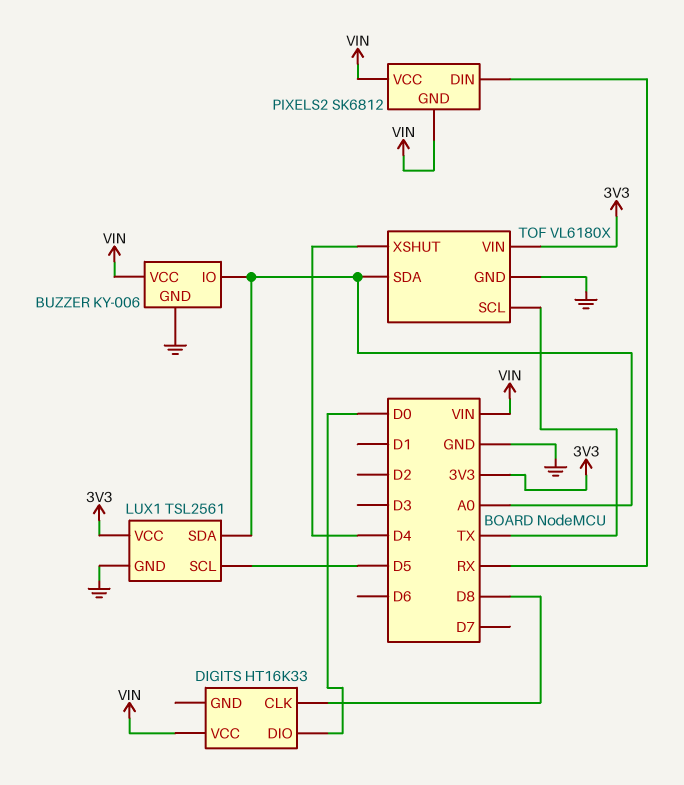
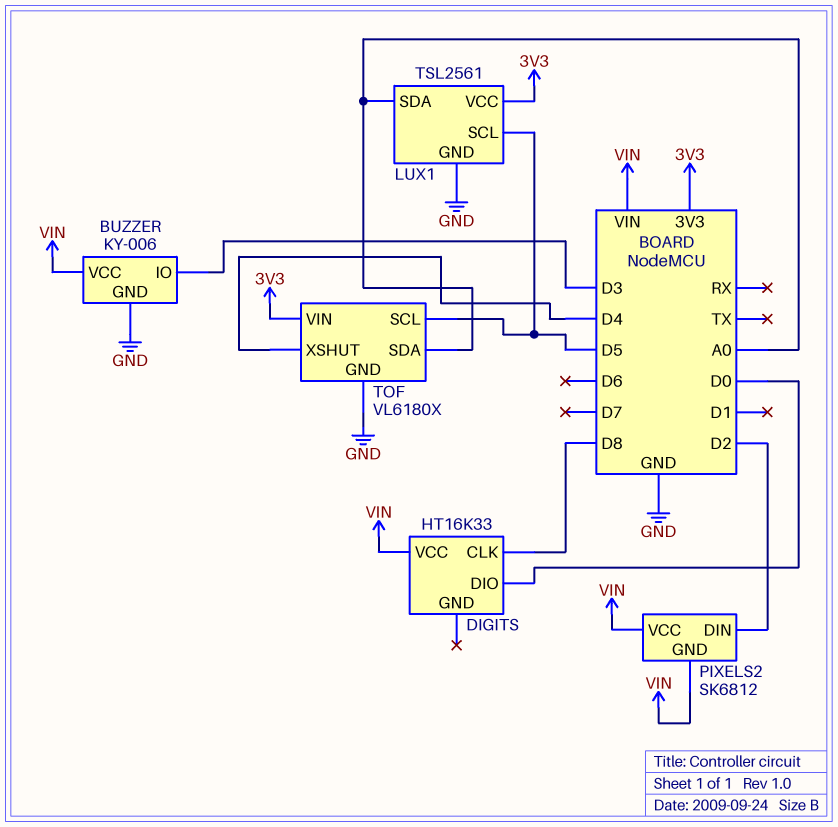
BUZZER pin IO: A0 -> D3
PIXELS2 pin DIN: RX -> D2
TOF pin SCL: TX -> D5

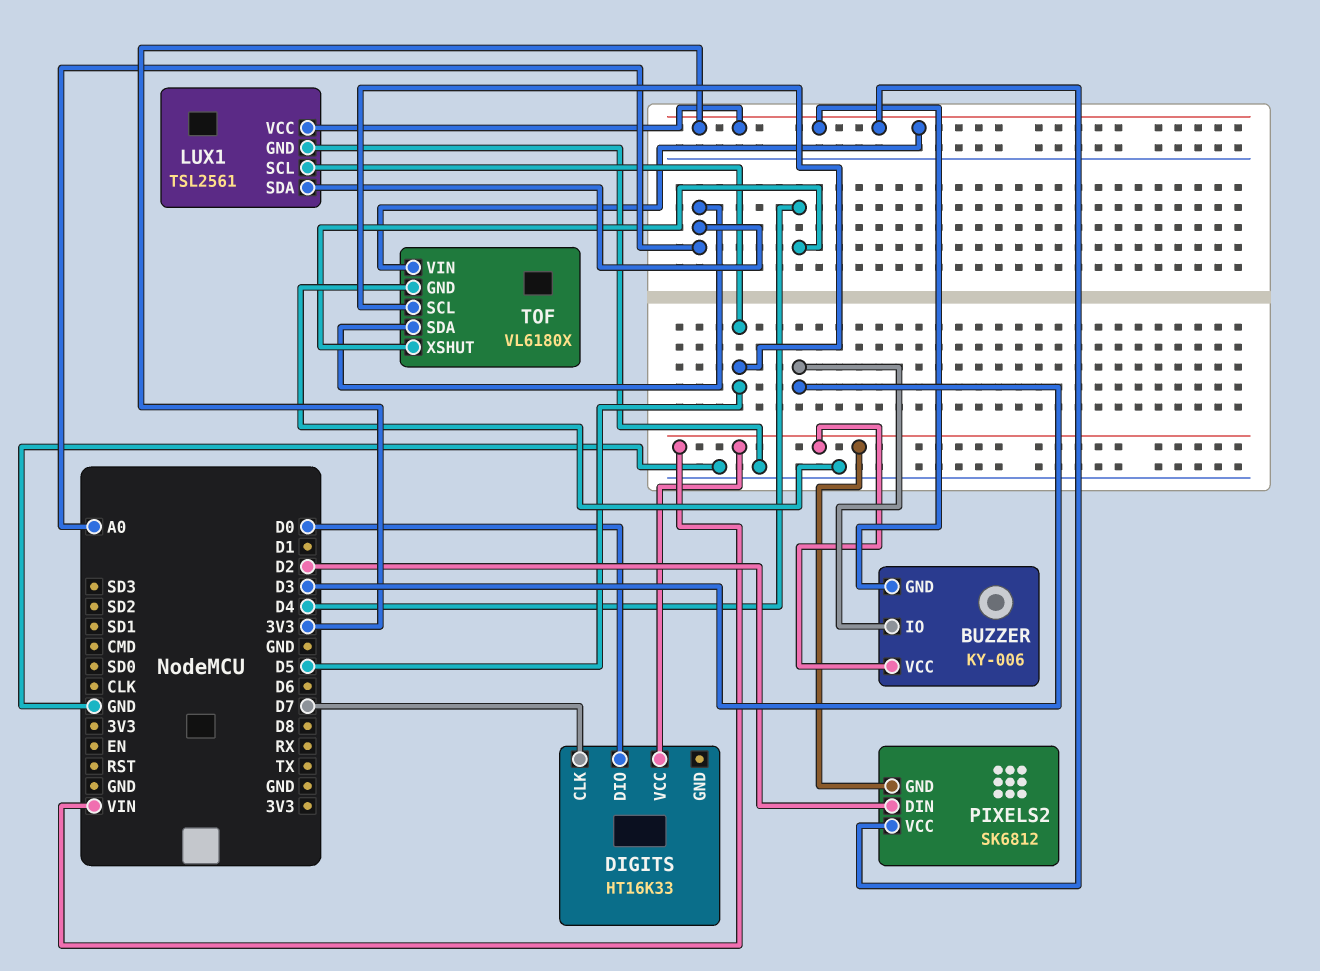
BUZZER pin GND: GND -> 3V3
DIGITS pin CLK: D8 -> D7
PIXELS2 pin VCC: VIN -> 3V3

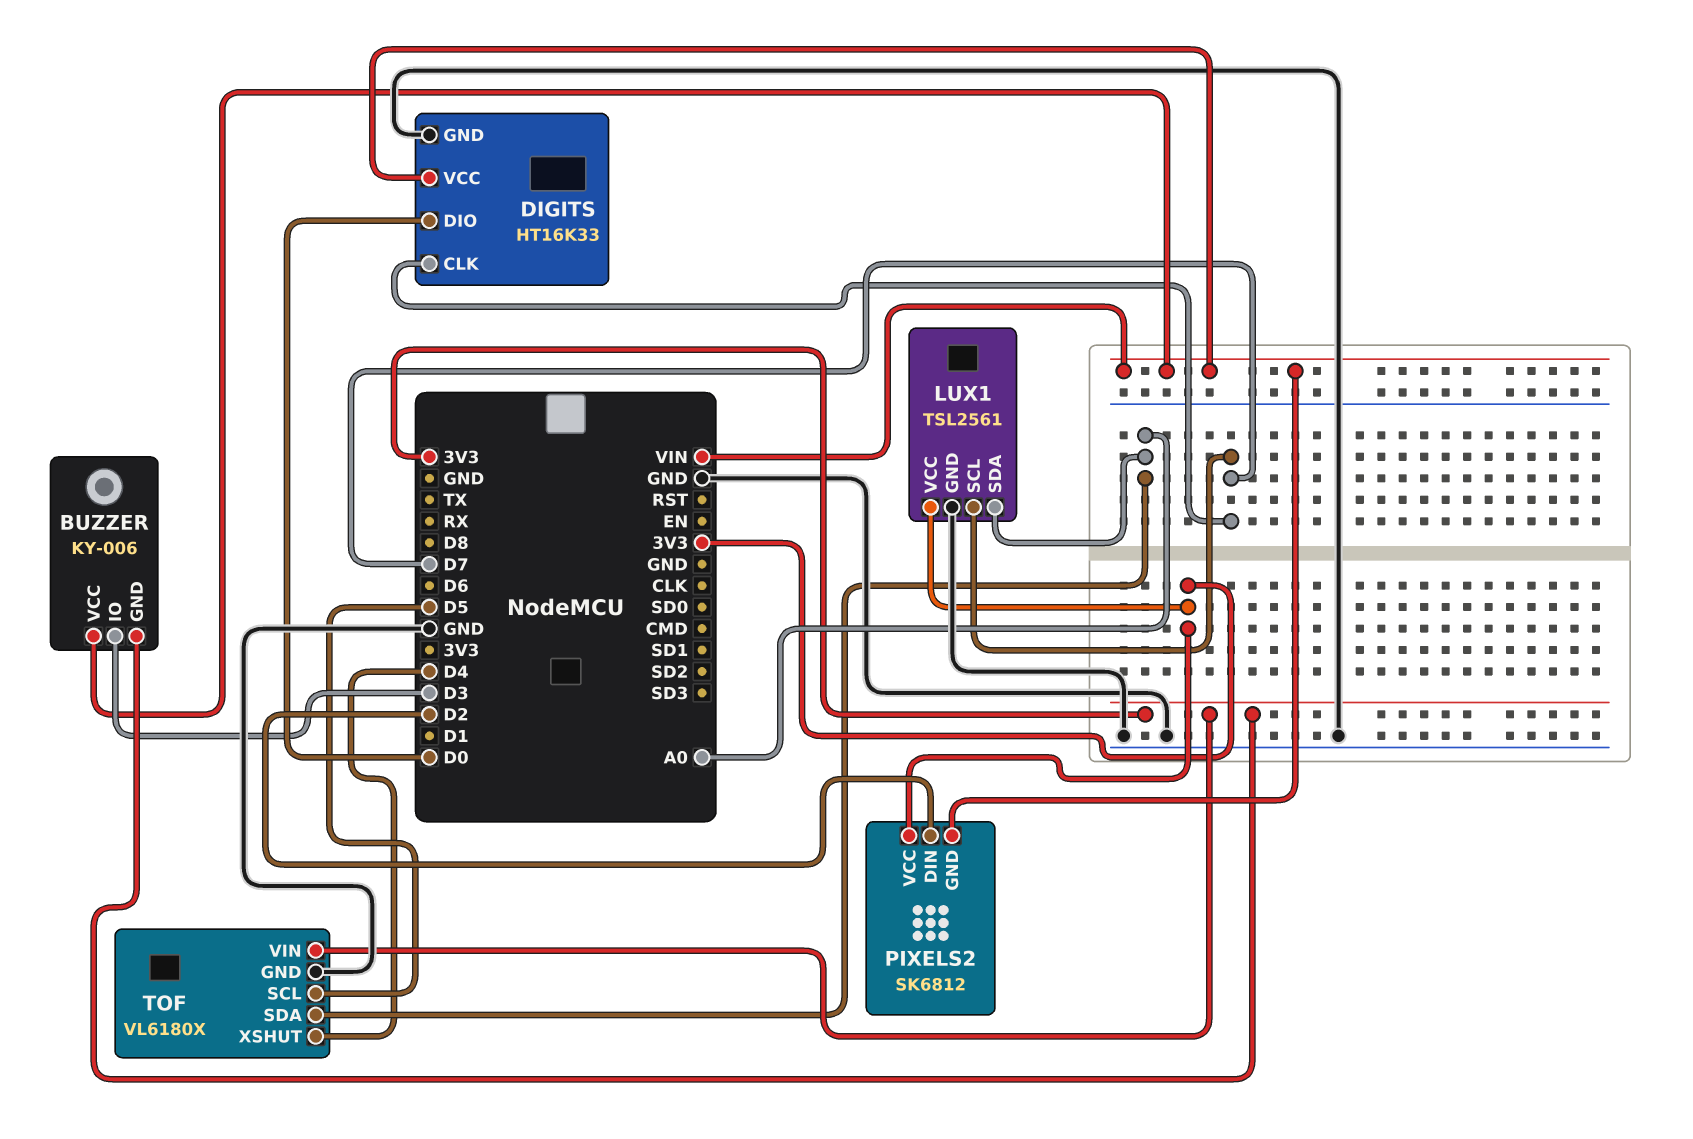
DIGITS pin GND: none -> GND
LUX1 pin SCL: D5 -> D7

